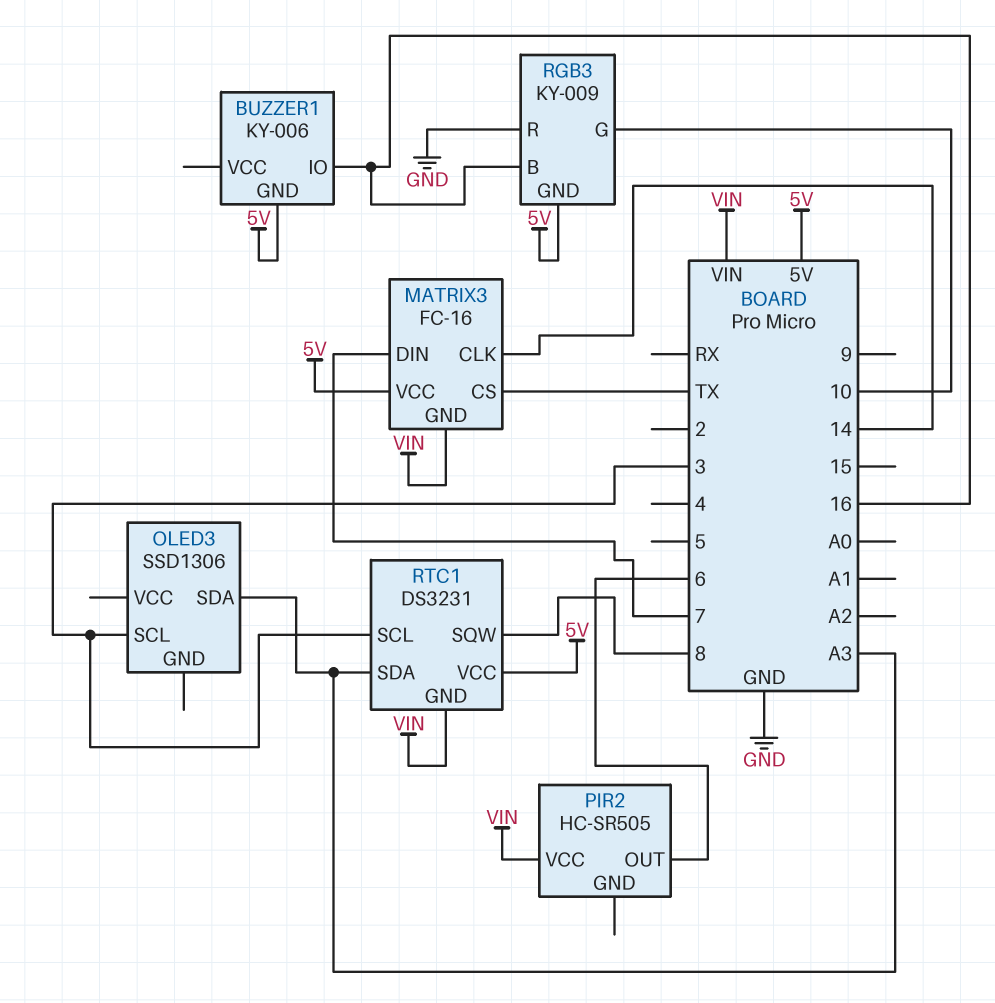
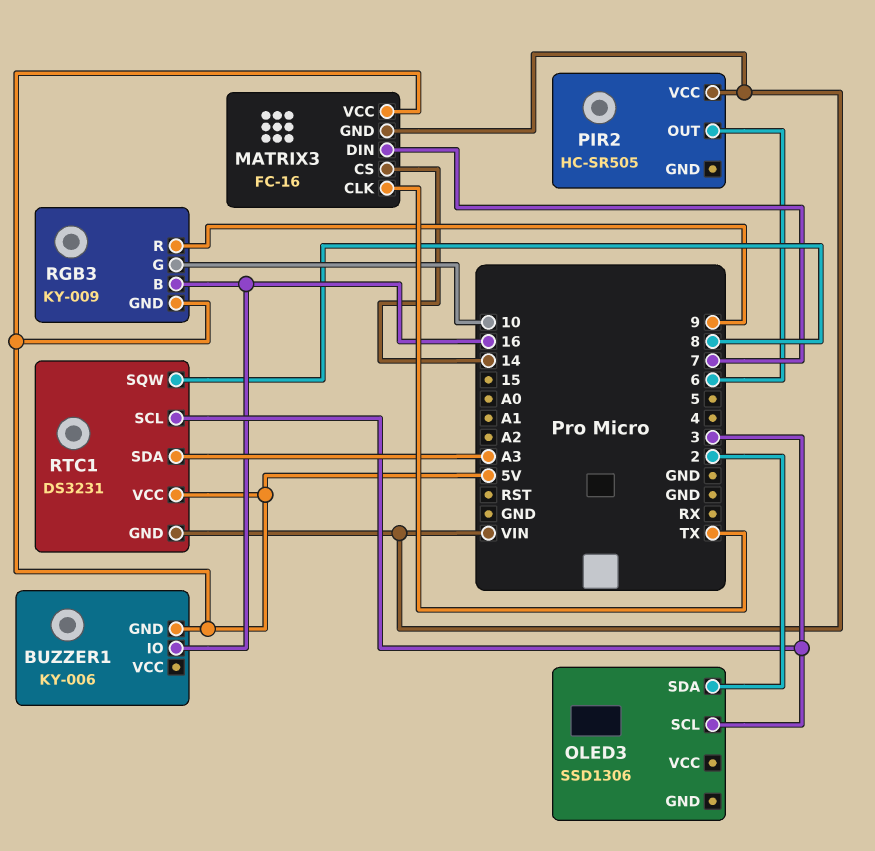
MATRIX3 pin CLK: 14 -> TX
MATRIX3 pin CS: TX -> 14
OLED3 pin SDA: A3 -> 2
RGB3 pin R: GND -> 9

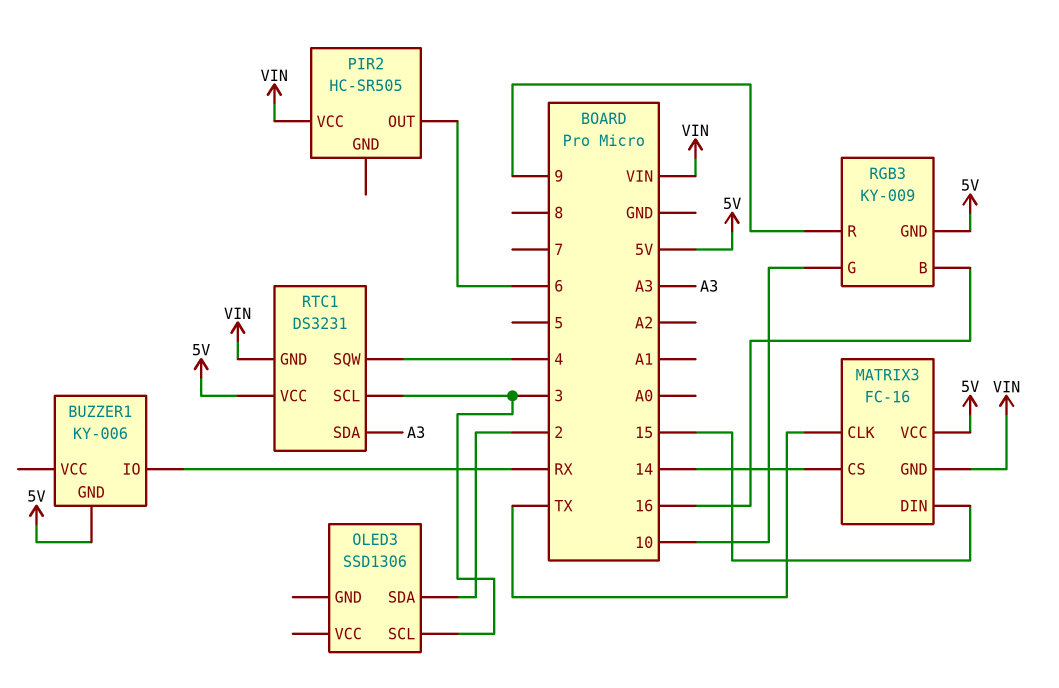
BUZZER1 pin IO: 16 -> RX
MATRIX3 pin DIN: 7 -> 15
RTC1 pin SQW: 8 -> 4

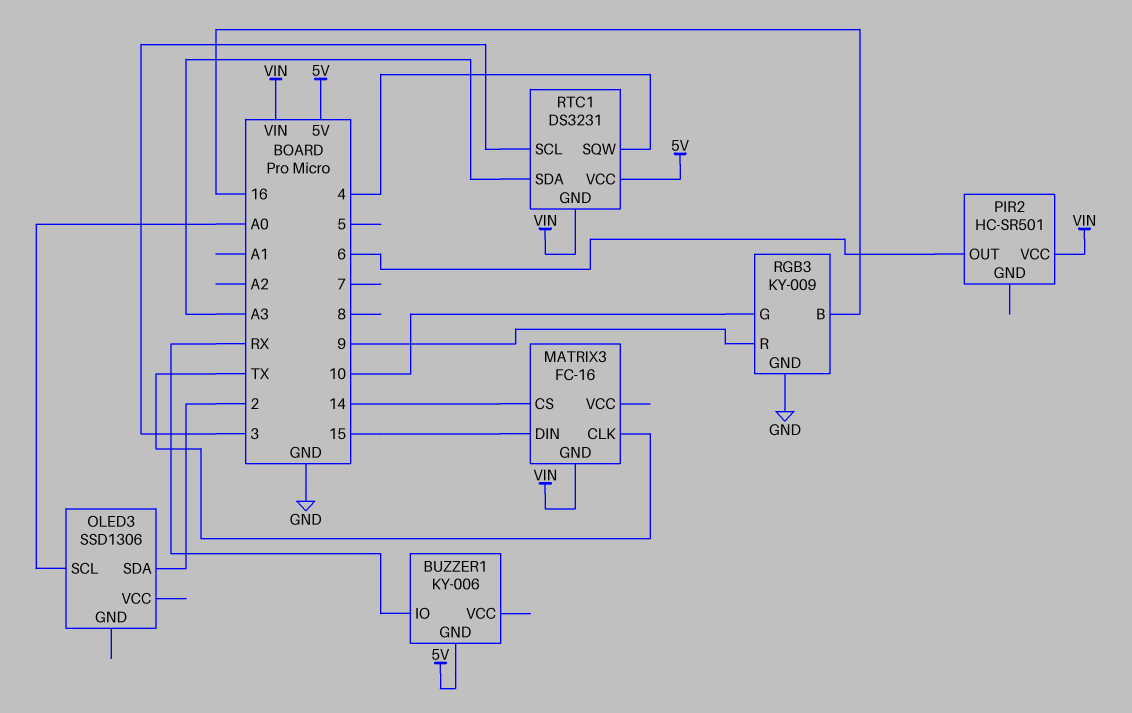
MATRIX3 pin VCC: 5V -> none
OLED3 pin SCL: 3 -> A0
PIR2: HC-SR505 -> HC-SR501
RGB3 pin GND: 5V -> GND

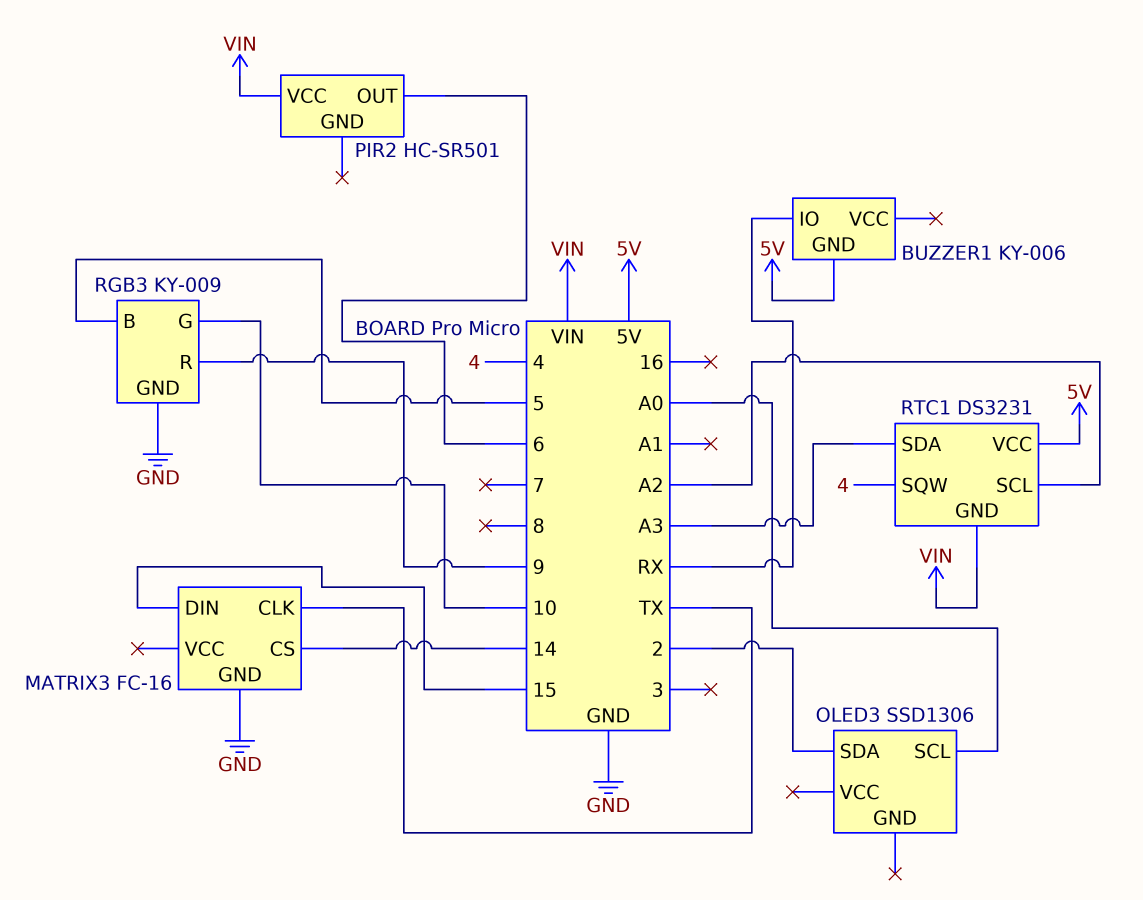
MATRIX3 pin GND: VIN -> GND
RGB3 pin B: 16 -> 5
RTC1 pin SCL: 3 -> A2

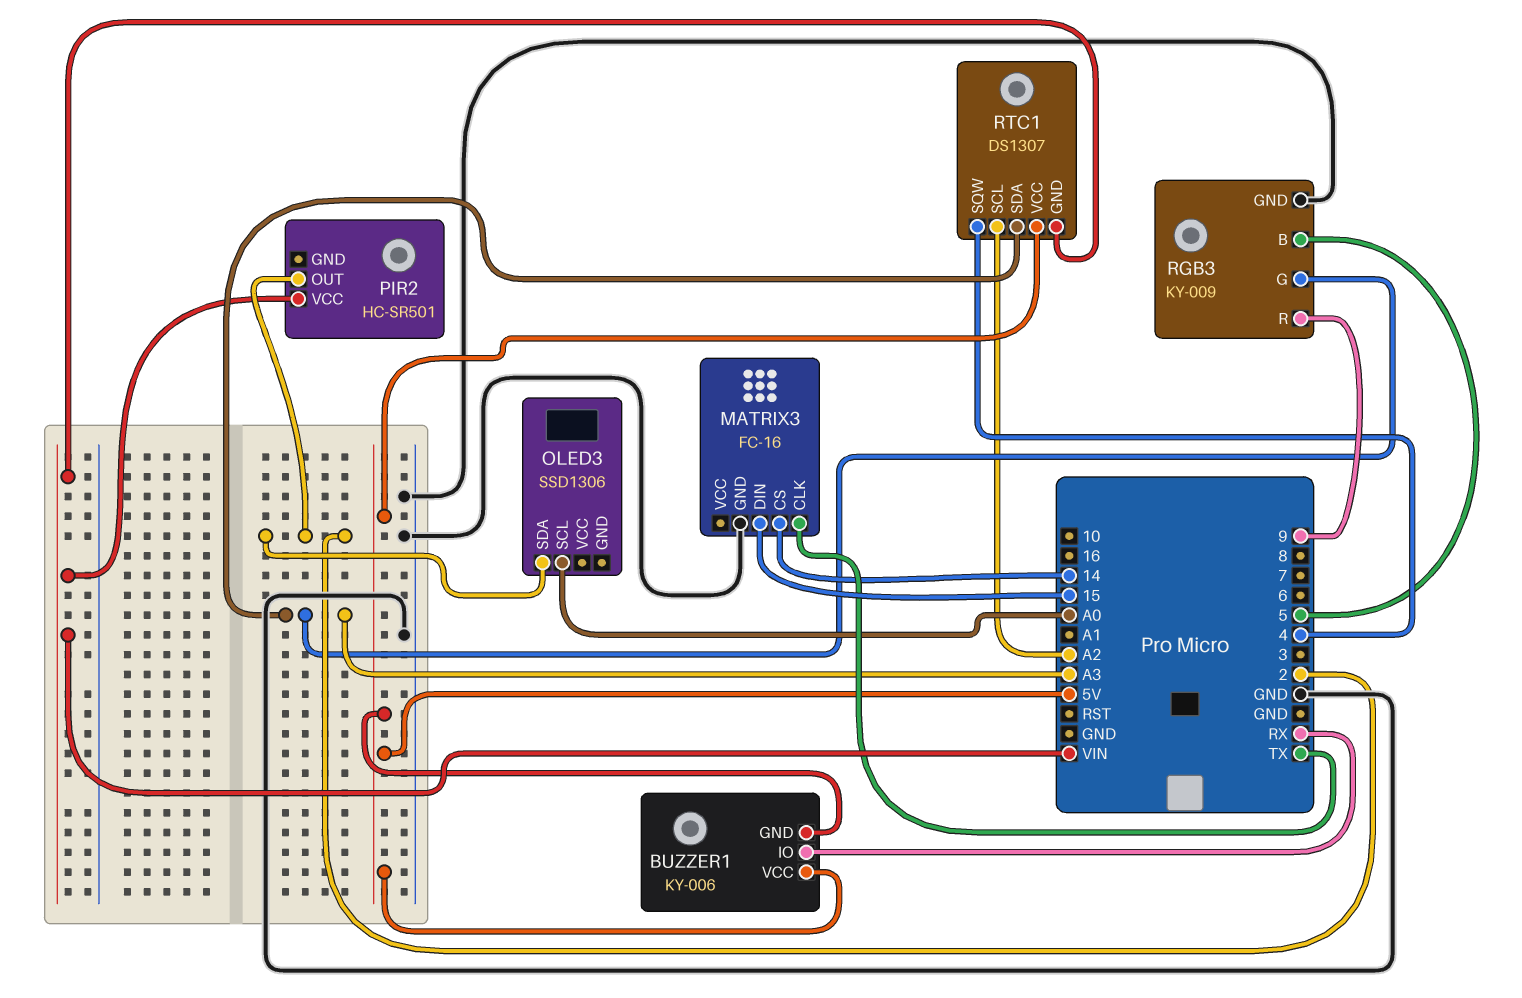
BUZZER1 pin VCC: none -> 5V
PIR2 pin OUT: 6 -> 2
RGB3 pin G: 10 -> A3
RTC1: DS3231 -> DS1307

